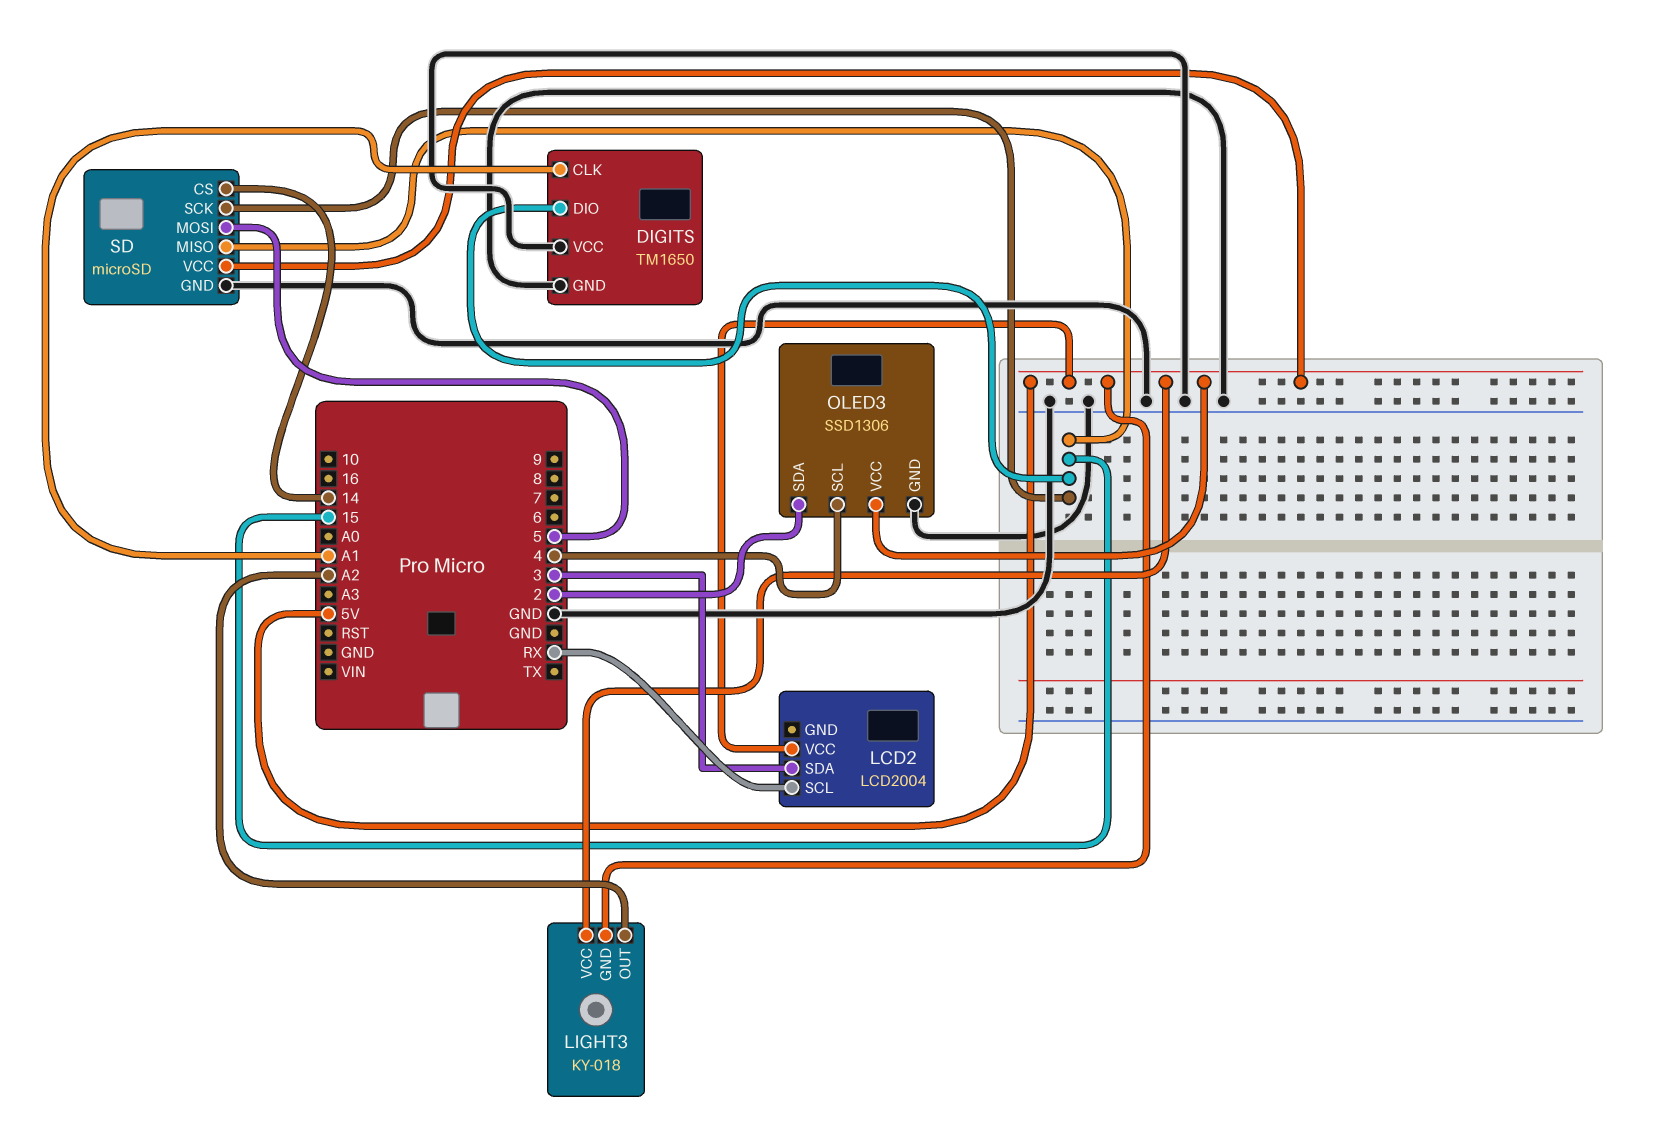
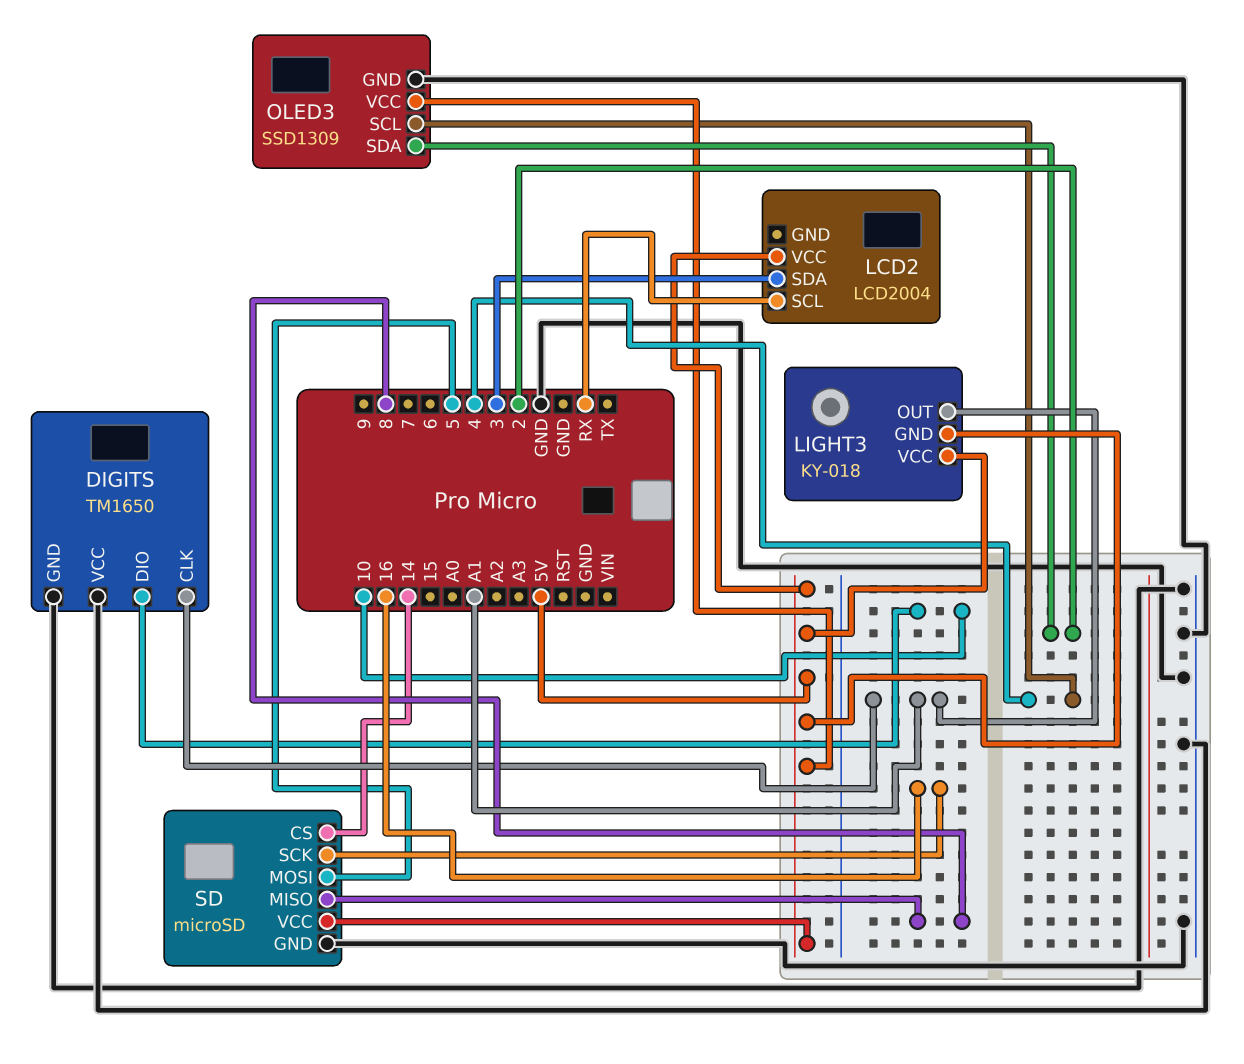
DIGITS pin DIO: 15 -> 10
LIGHT3 pin OUT: A2 -> A1
OLED3: SSD1306 -> SSD1309
SD pin MISO: 15 -> 8
SD pin SCK: 15 -> 16

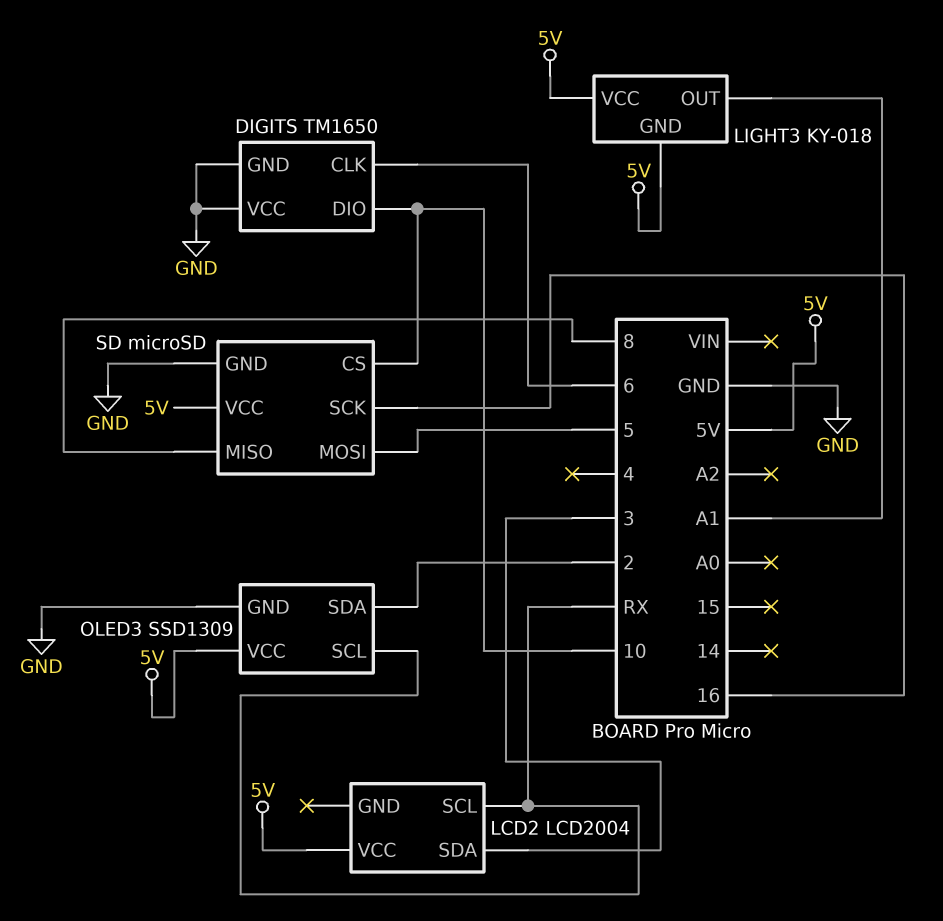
DIGITS pin CLK: A1 -> 6
OLED3 pin SCL: 4 -> RX
SD pin CS: 14 -> 10

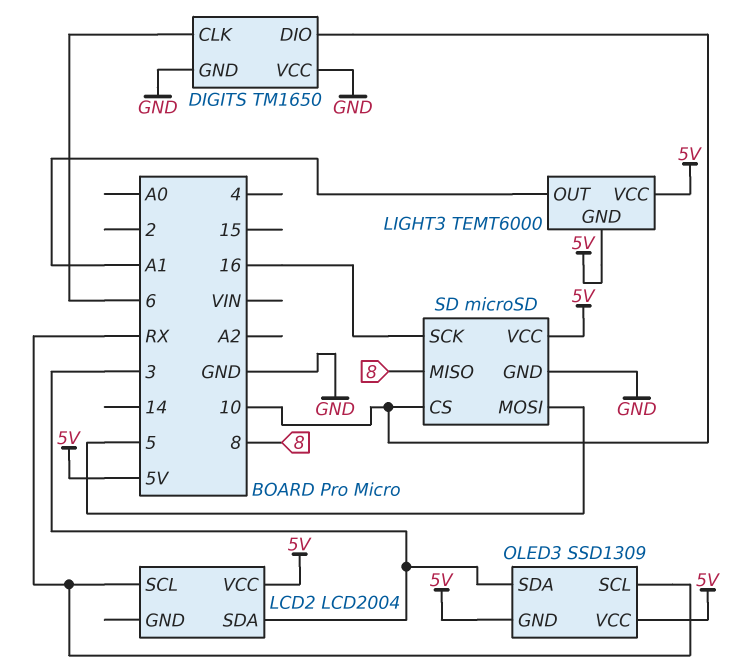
LIGHT3: KY-018 -> TEMT6000
OLED3 pin GND: GND -> 5V
OLED3 pin SDA: 2 -> 3

